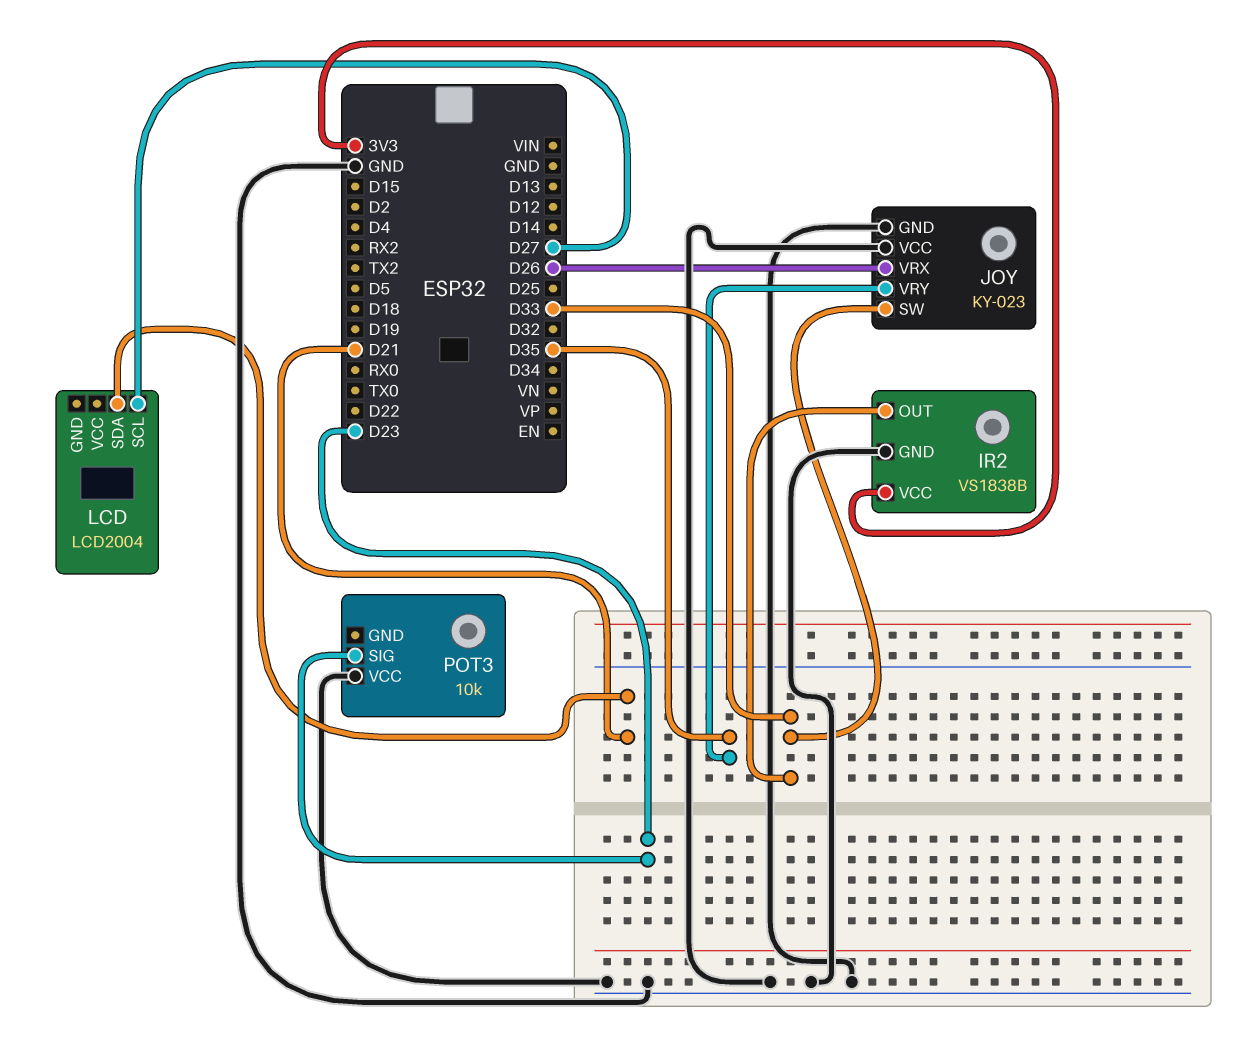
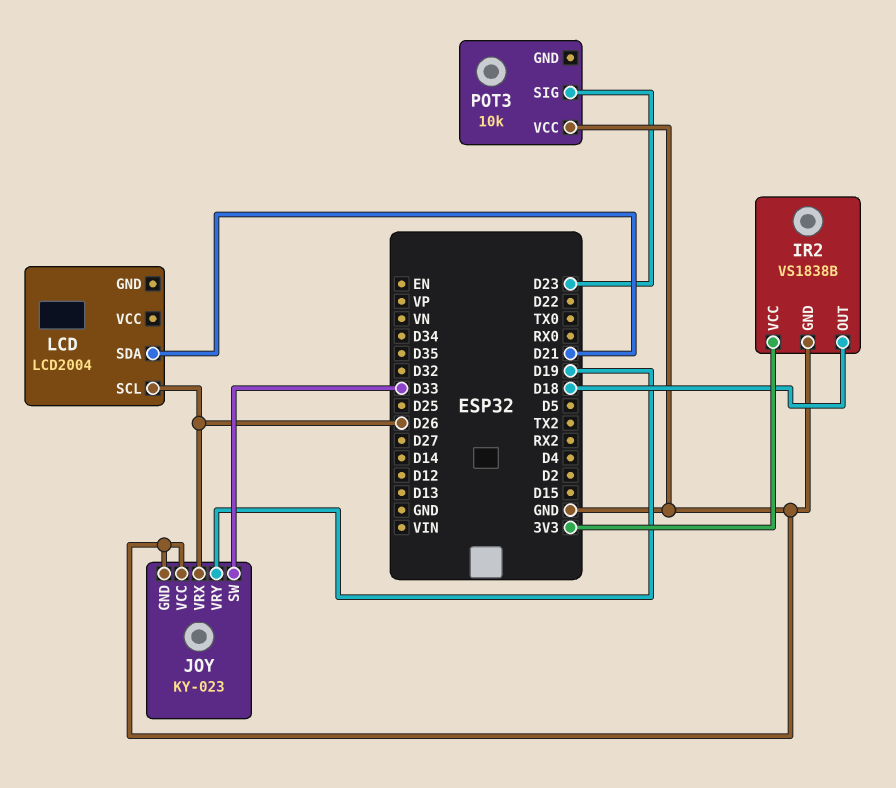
IR2 pin OUT: D33 -> D18
JOY pin VRY: D35 -> D19
LCD pin SCL: D27 -> D26

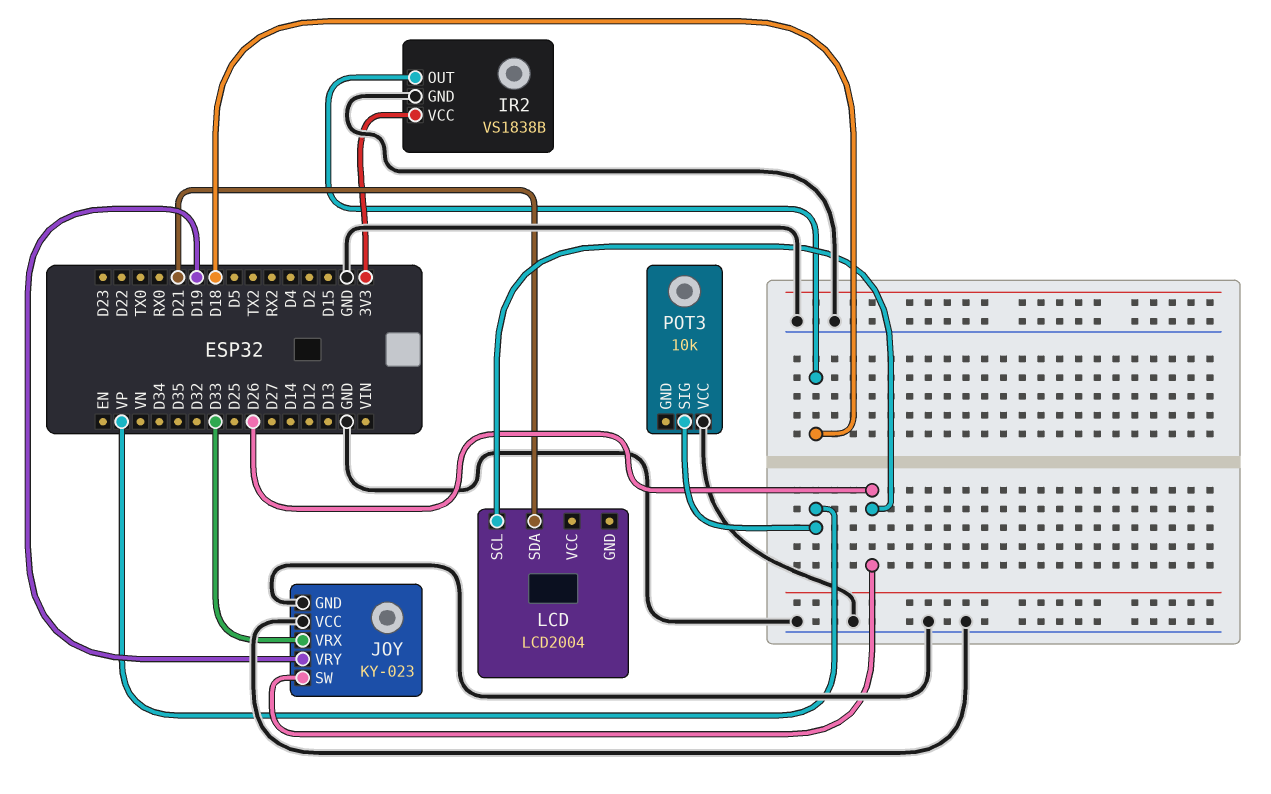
JOY pin SW: D33 -> D26
JOY pin VRX: D26 -> D33
POT3 pin SIG: D23 -> VP

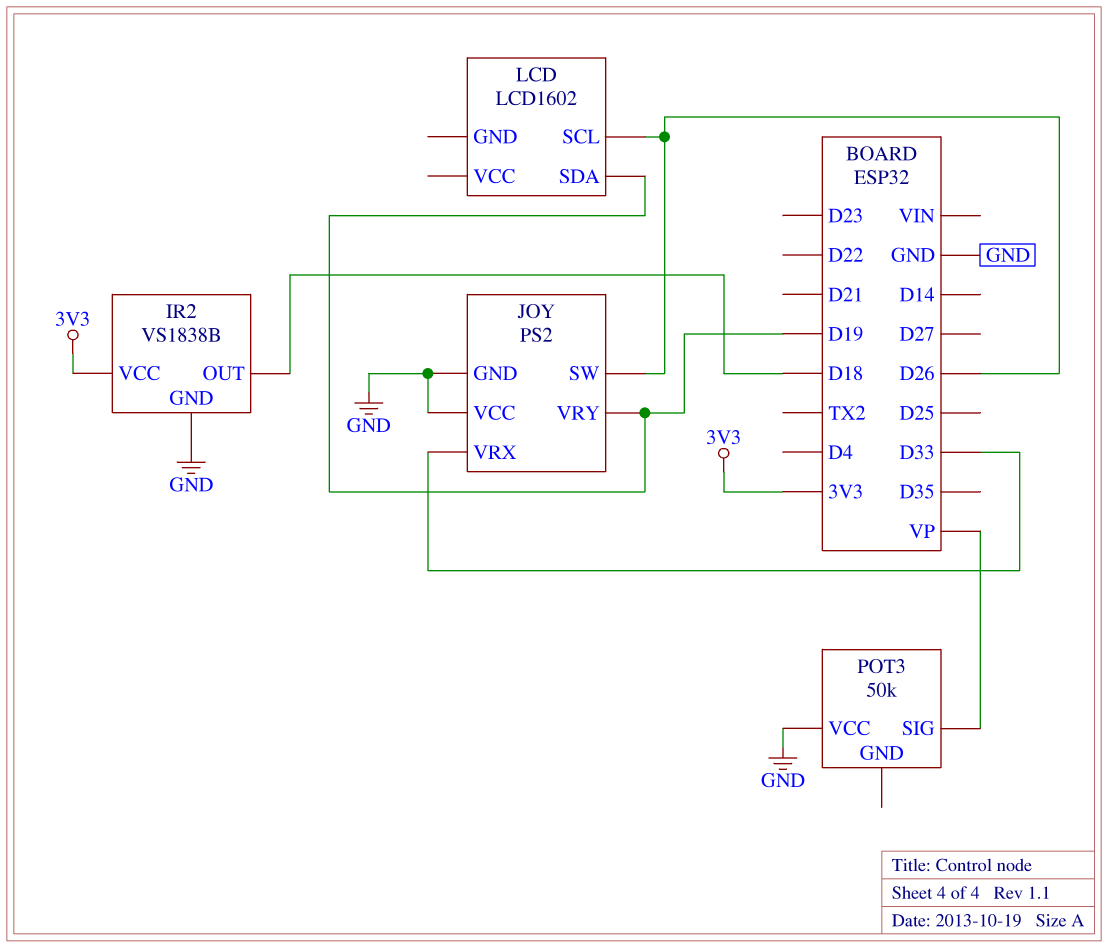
JOY: KY-023 -> PS2
LCD: LCD2004 -> LCD1602
LCD pin SDA: D21 -> D19
POT3: 10k -> 50k

